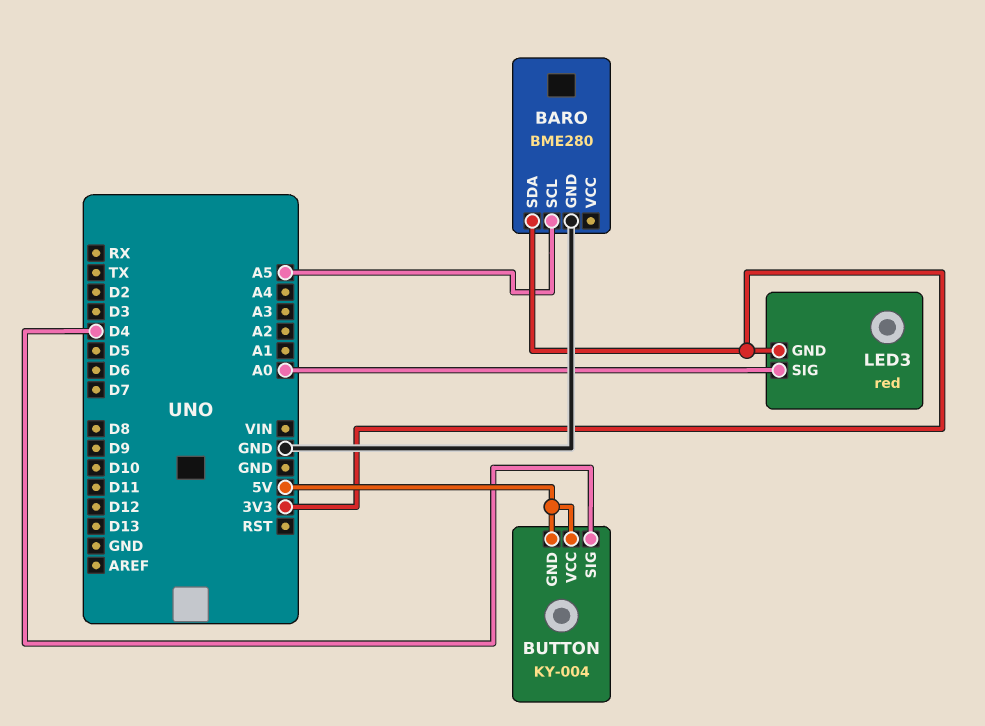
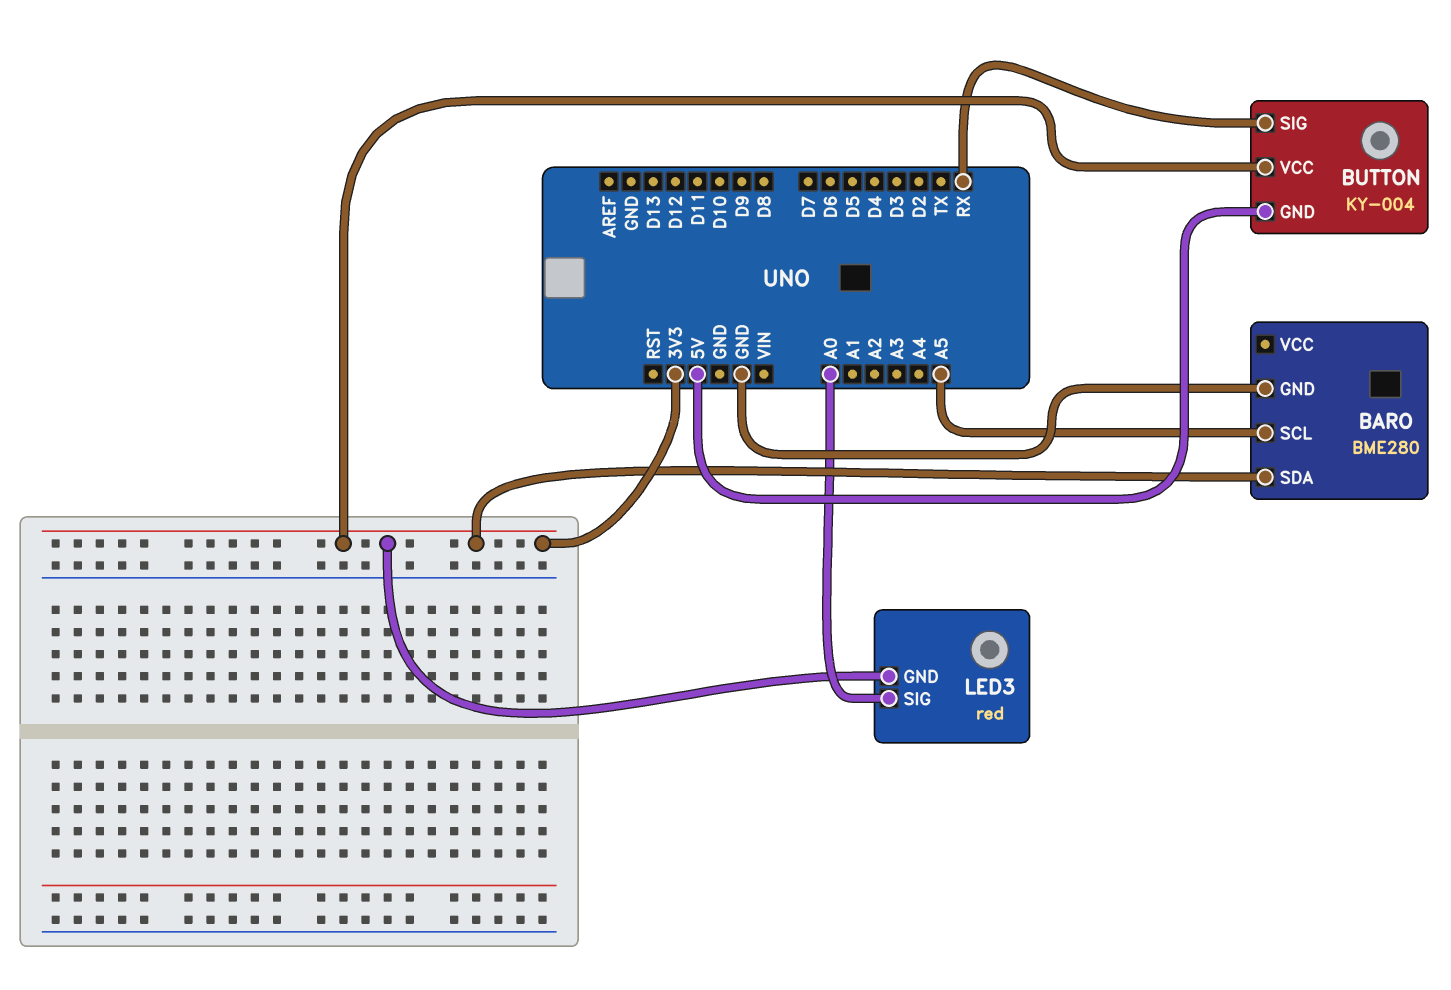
BUTTON pin SIG: D4 -> RX
BUTTON pin VCC: 5V -> 3V3

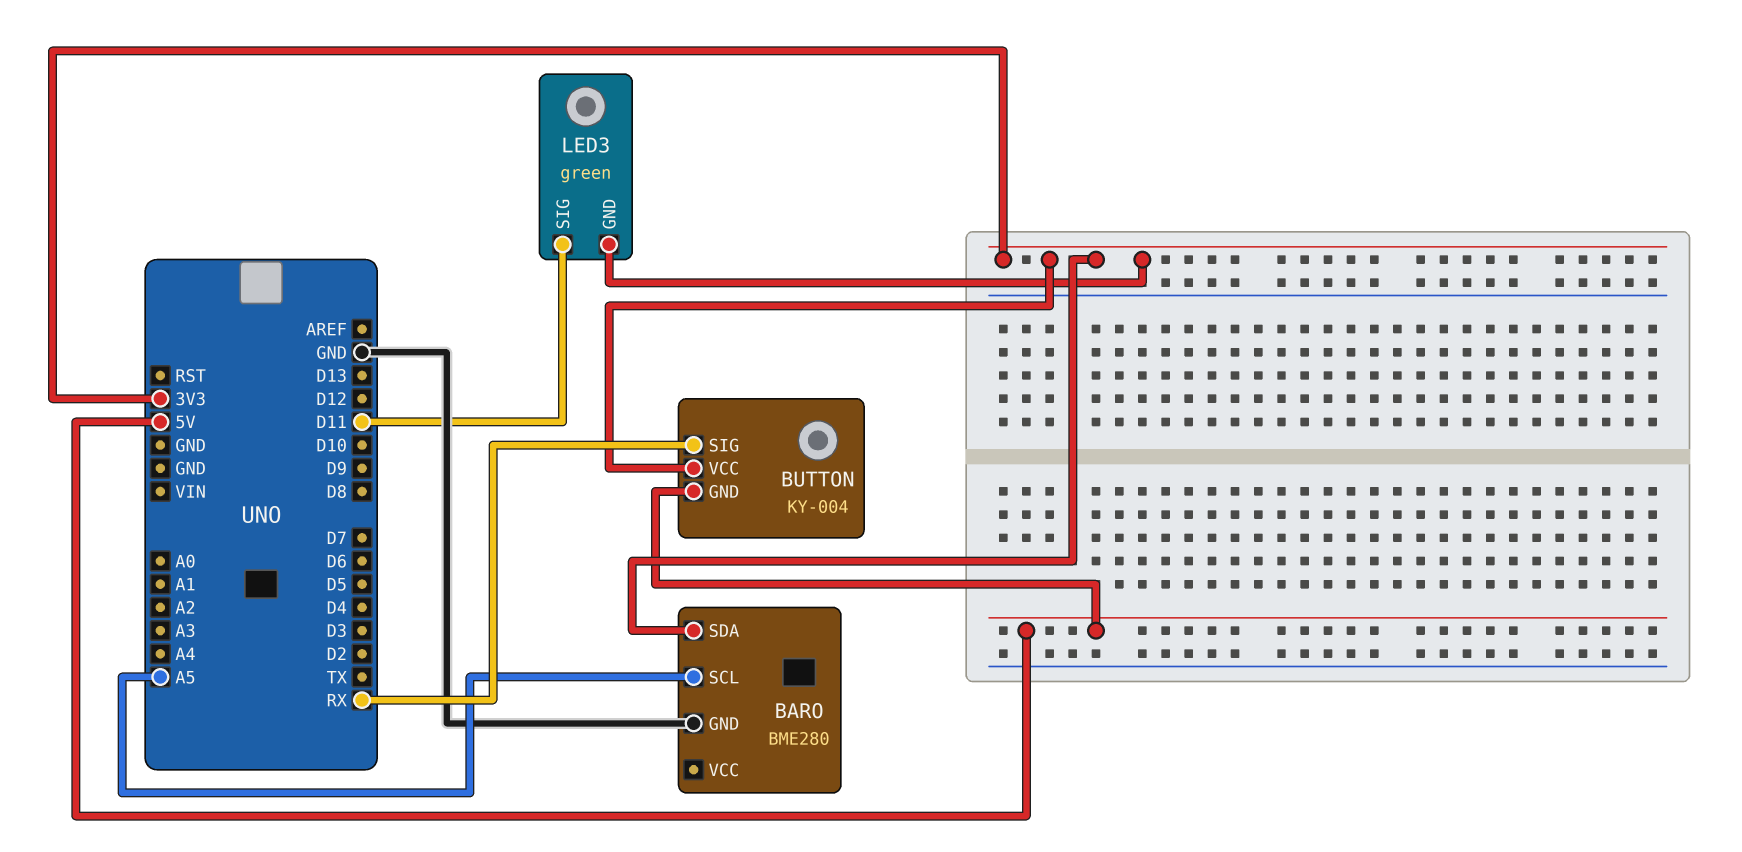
LED3: red -> green
LED3 pin SIG: A0 -> D11

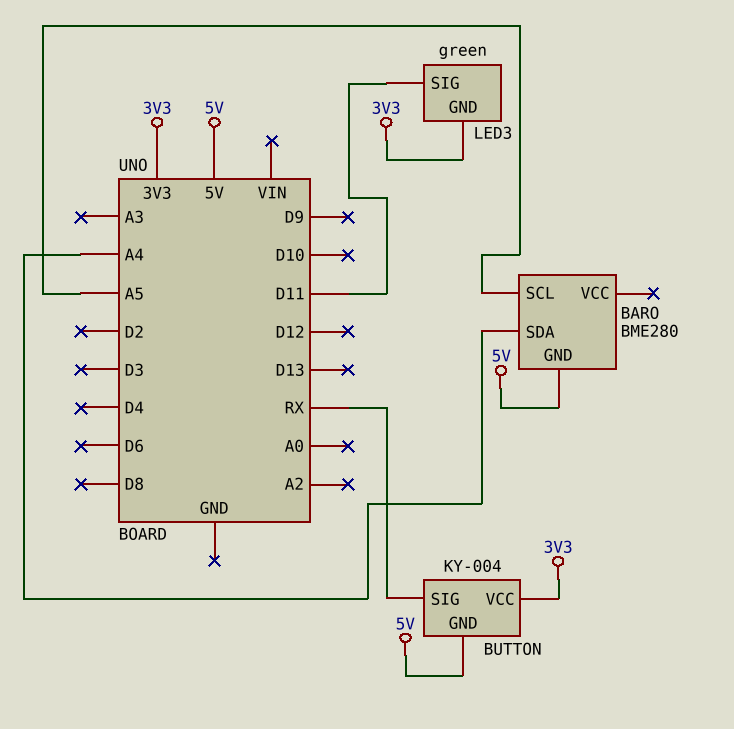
BARO pin GND: GND -> 5V
BARO pin SDA: 3V3 -> A4

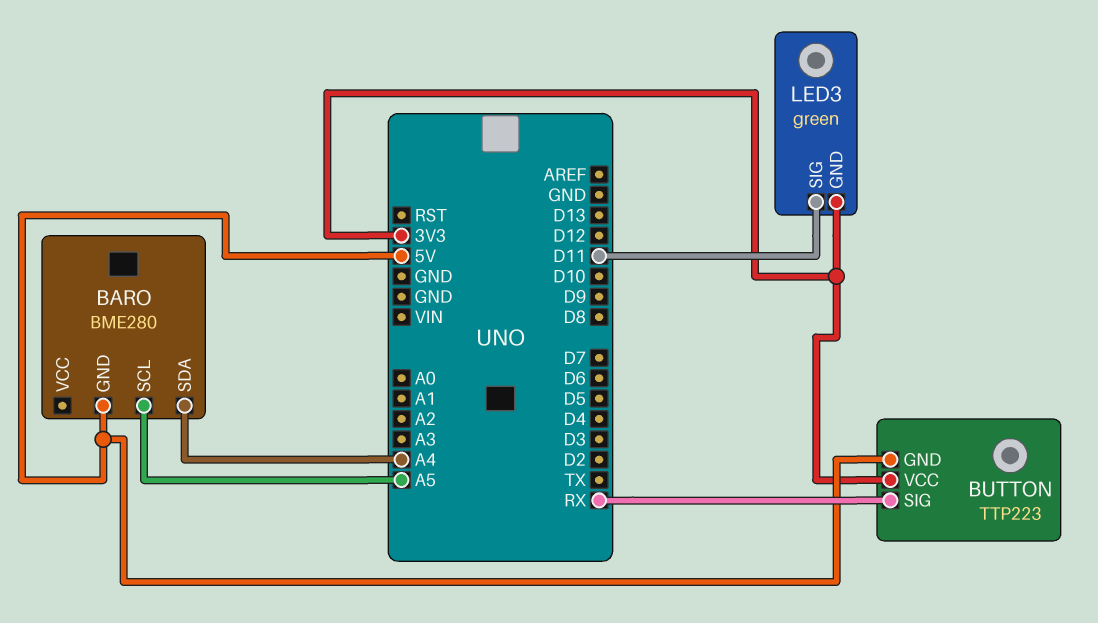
BUTTON: KY-004 -> TTP223

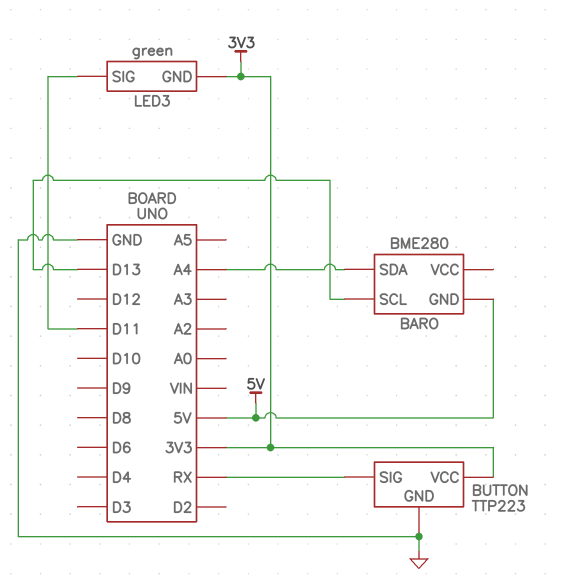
BARO pin SCL: A5 -> D13
BUTTON pin GND: 5V -> GND

